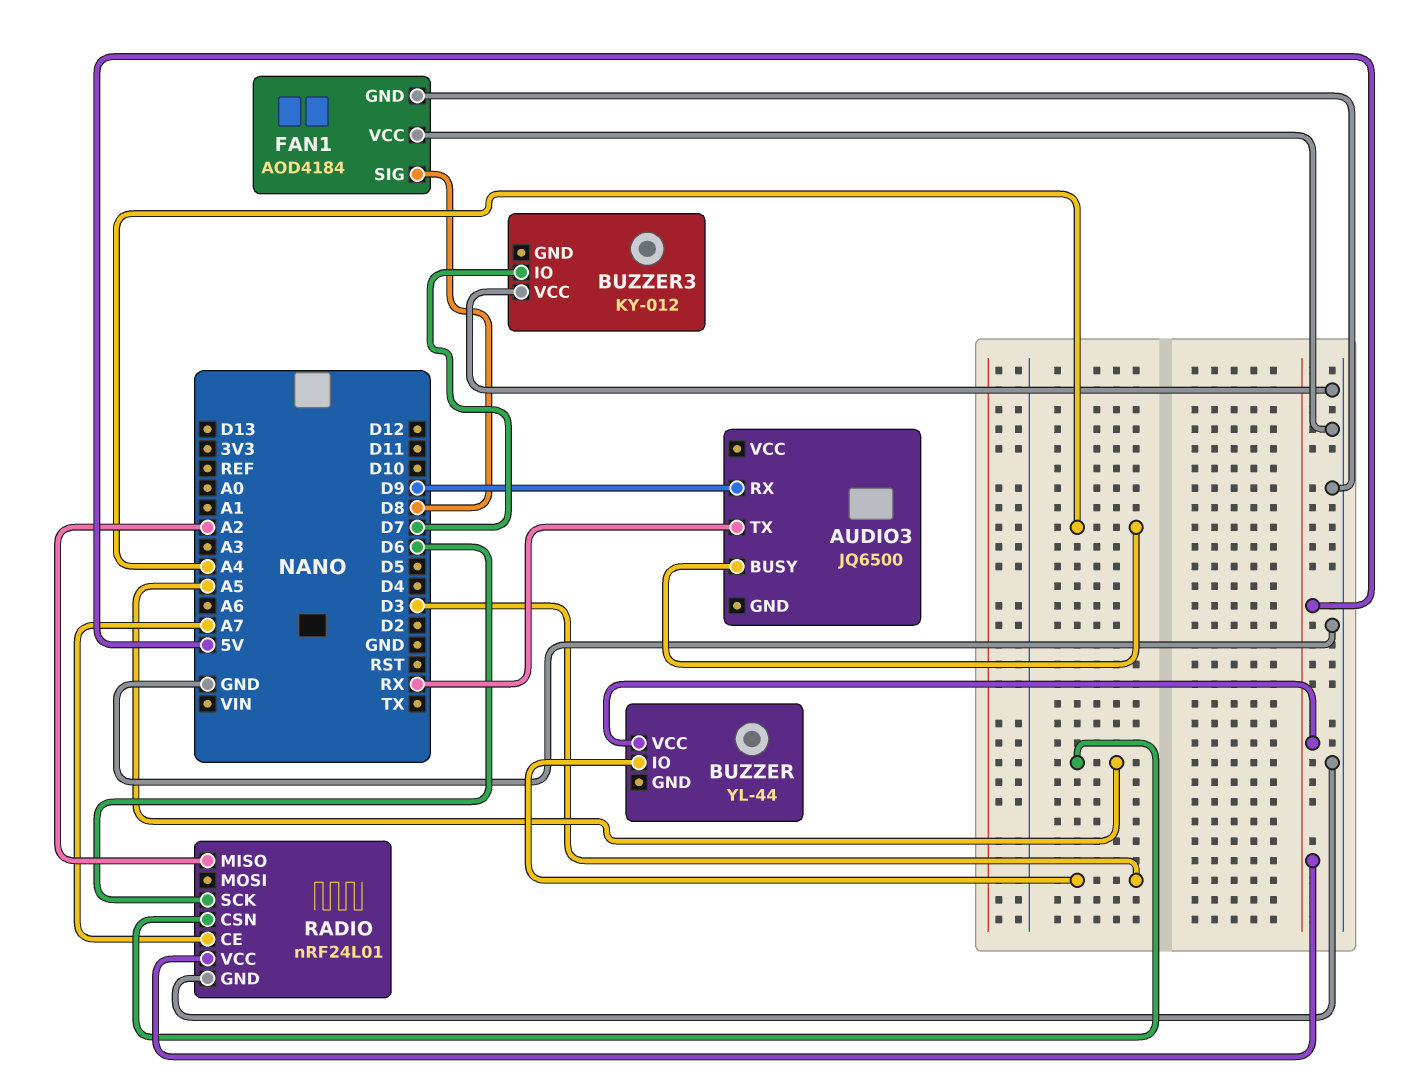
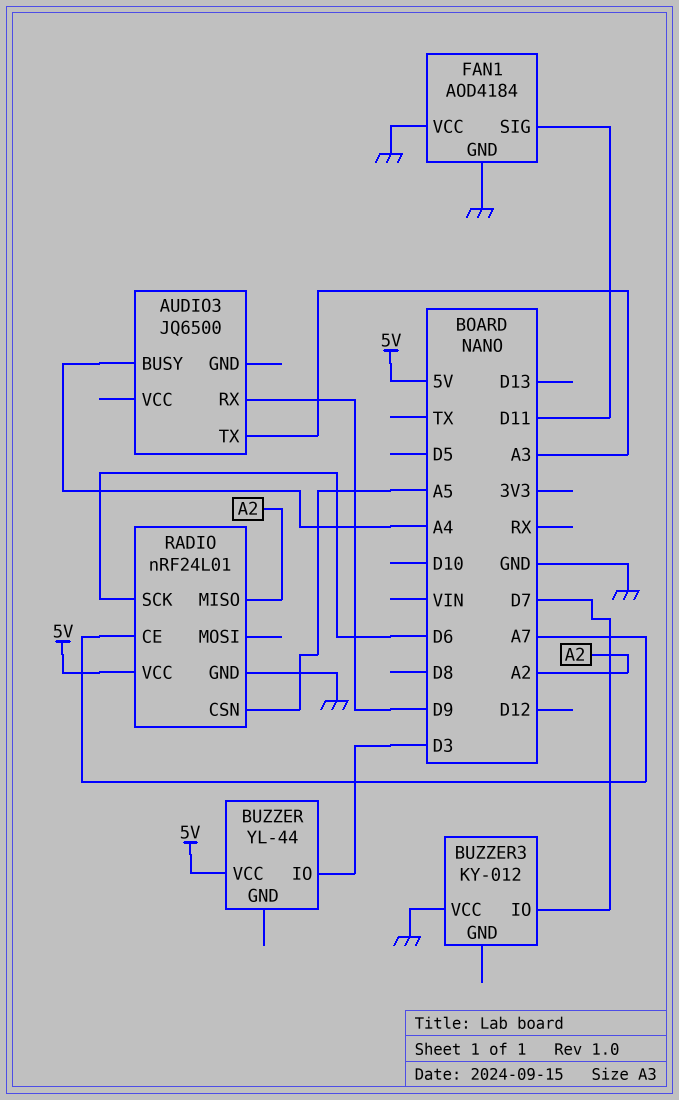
AUDIO3 pin TX: RX -> A3
FAN1 pin SIG: D8 -> D11

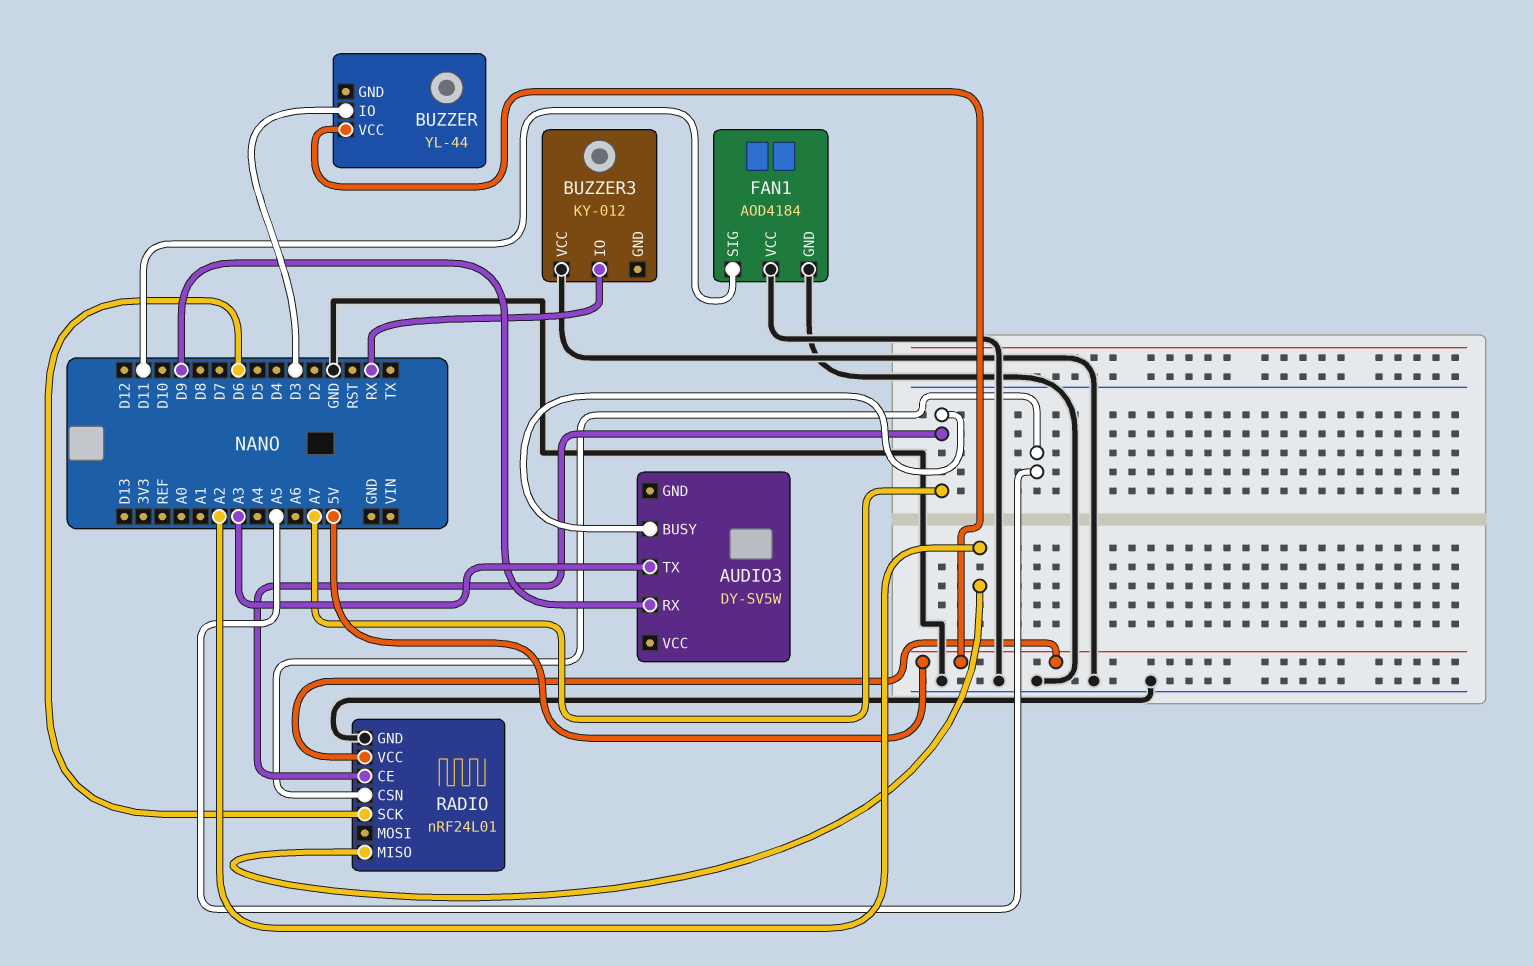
AUDIO3: JQ6500 -> DY-SV5W
AUDIO3 pin BUSY: A4 -> A7
BUZZER3 pin IO: D7 -> RX

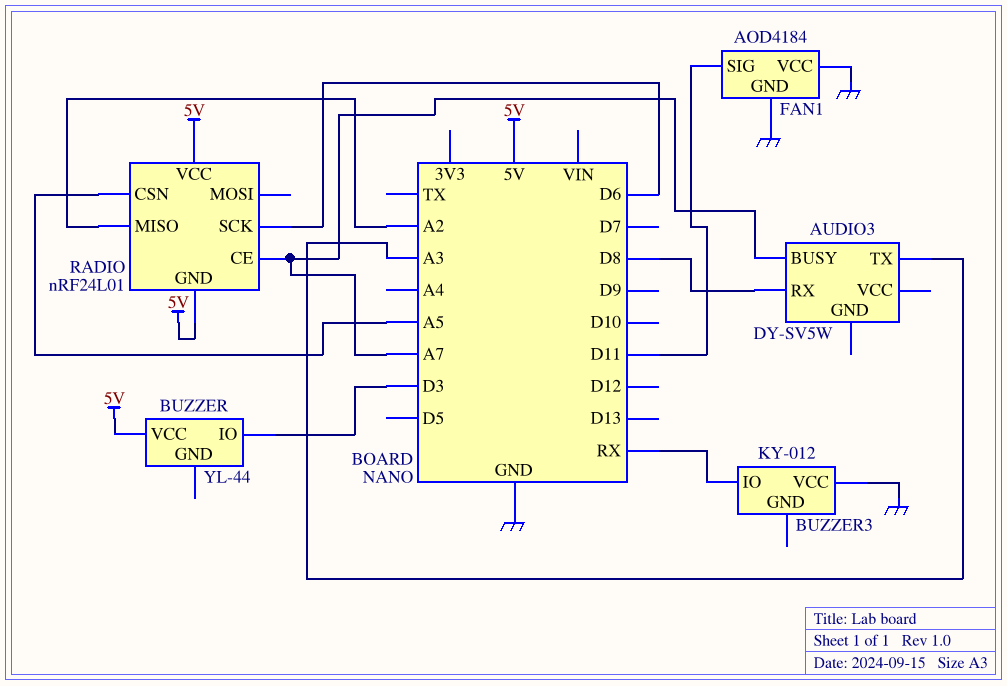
AUDIO3 pin RX: D9 -> D8
RADIO pin GND: GND -> 5V

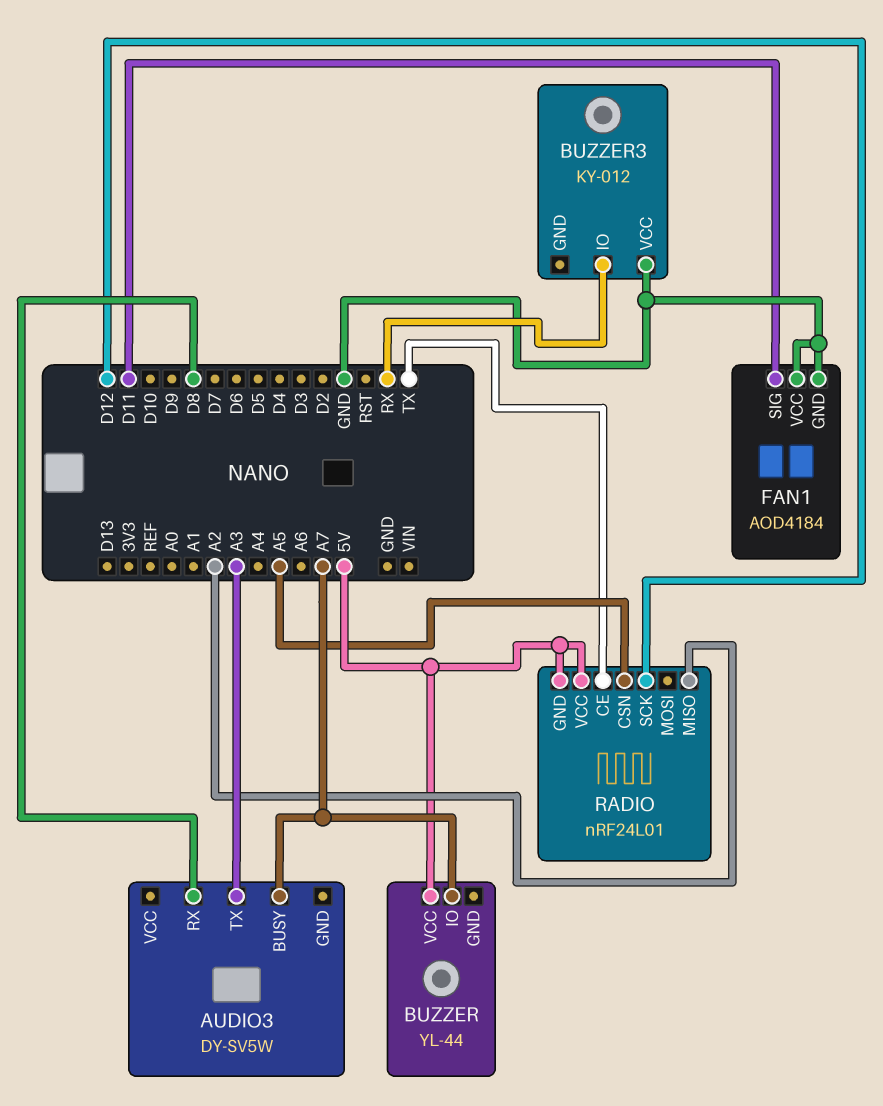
BUZZER pin IO: D3 -> A7
RADIO pin CE: A7 -> TX
RADIO pin SCK: D6 -> D12

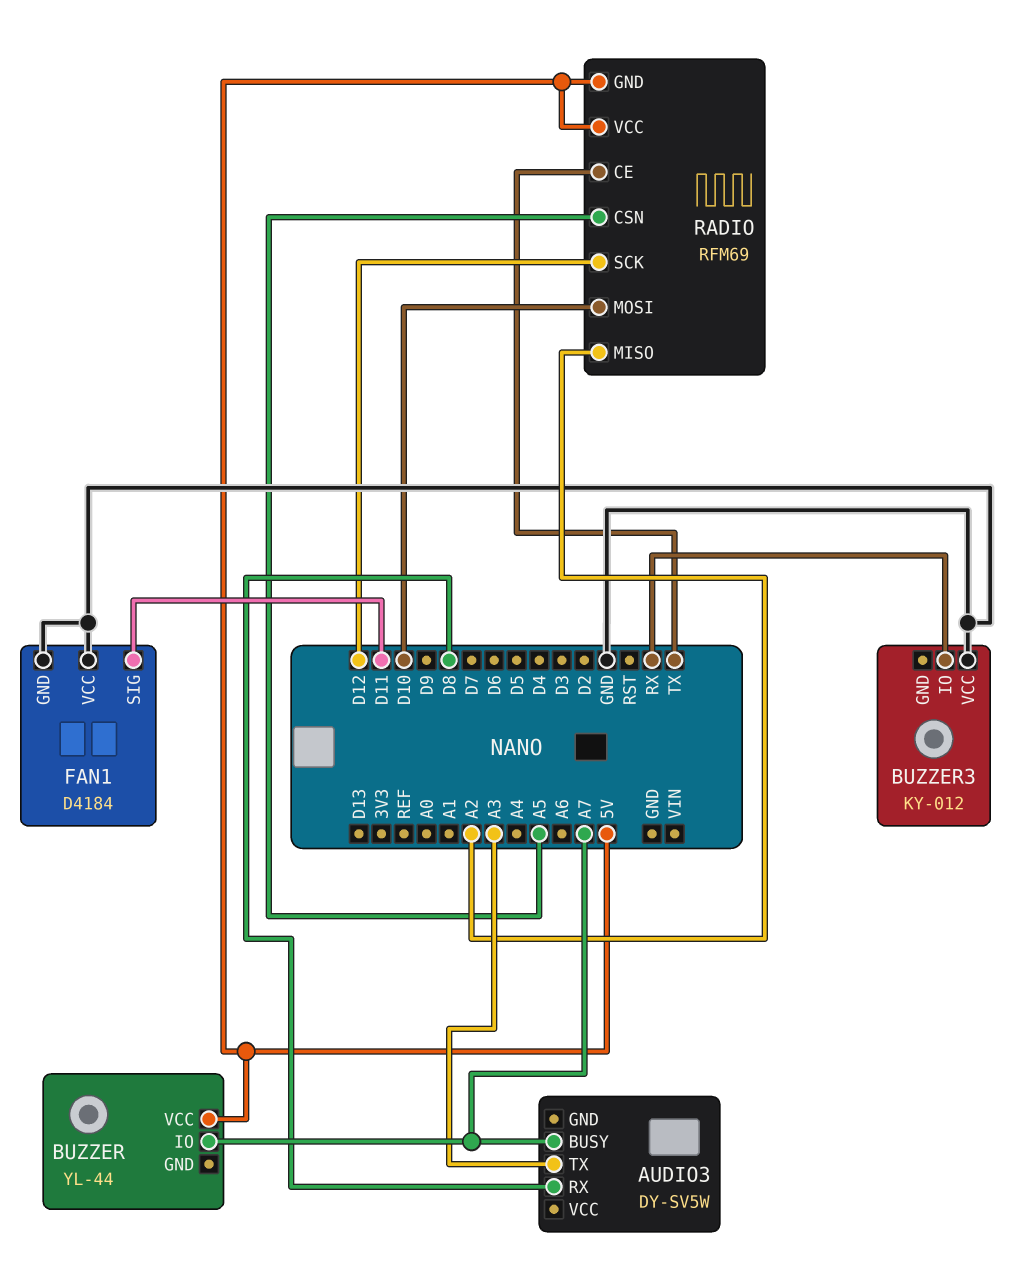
FAN1: AOD4184 -> D4184
RADIO: nRF24L01 -> RFM69
RADIO pin MOSI: none -> D10

